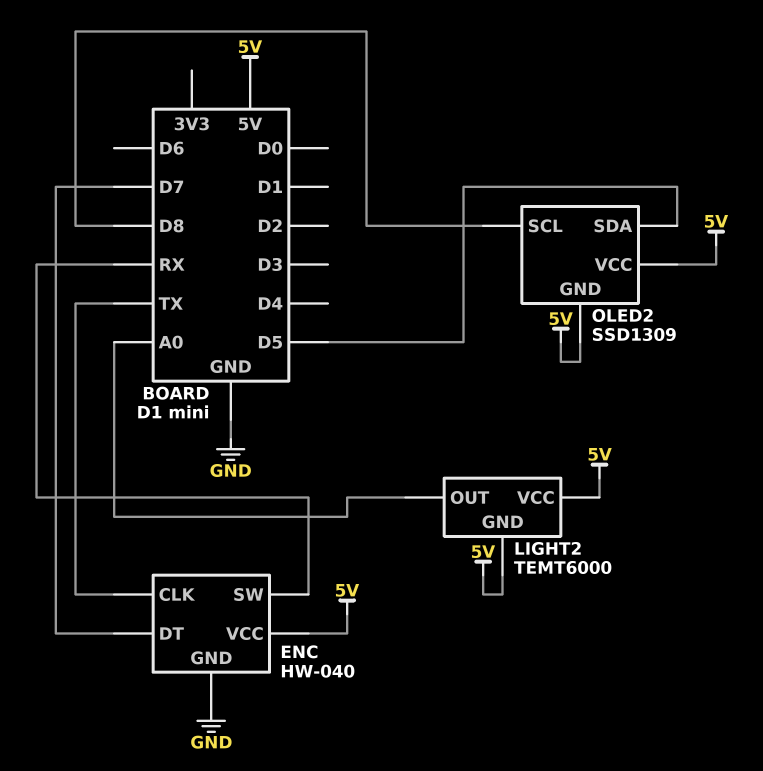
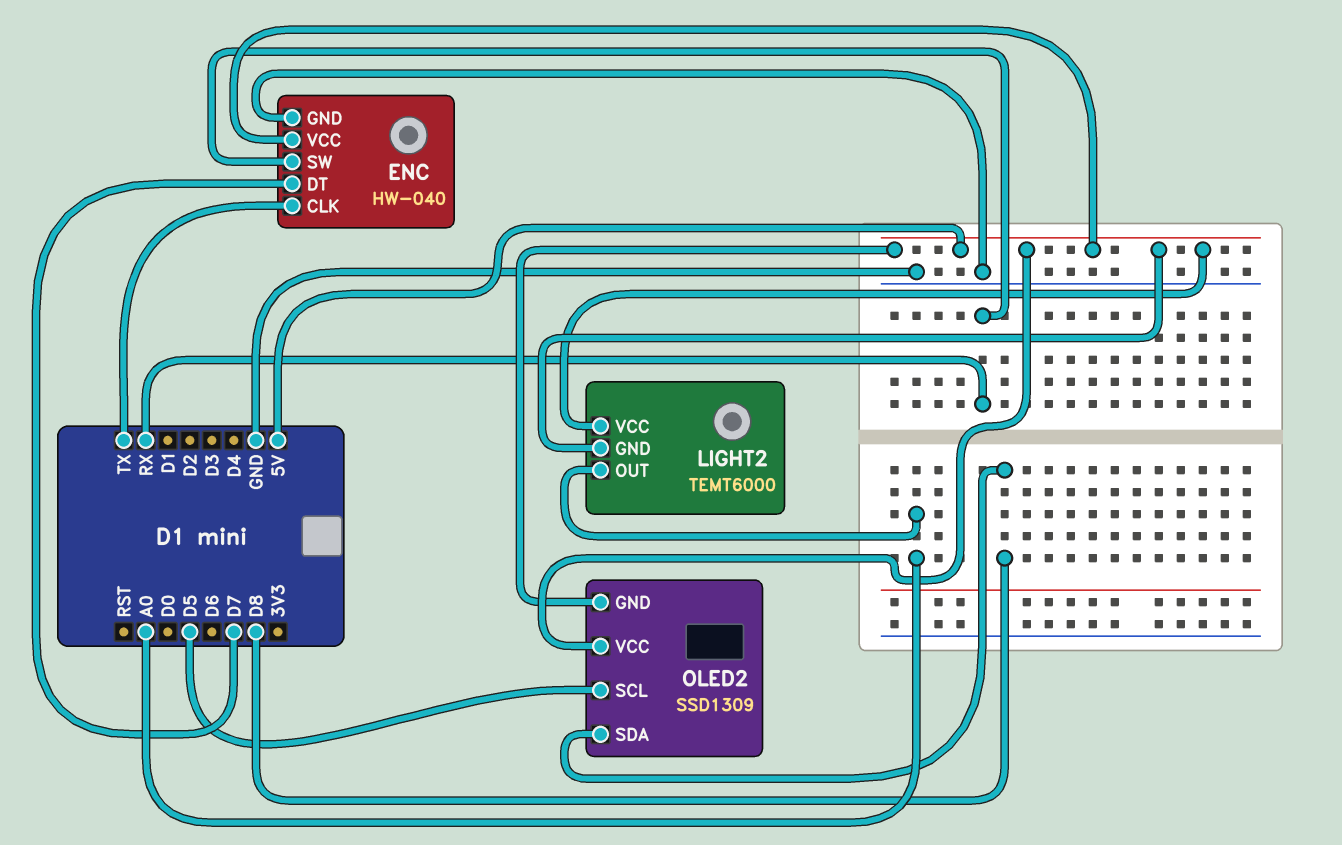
OLED2 pin SCL: D8 -> D5
OLED2 pin SDA: D5 -> D8

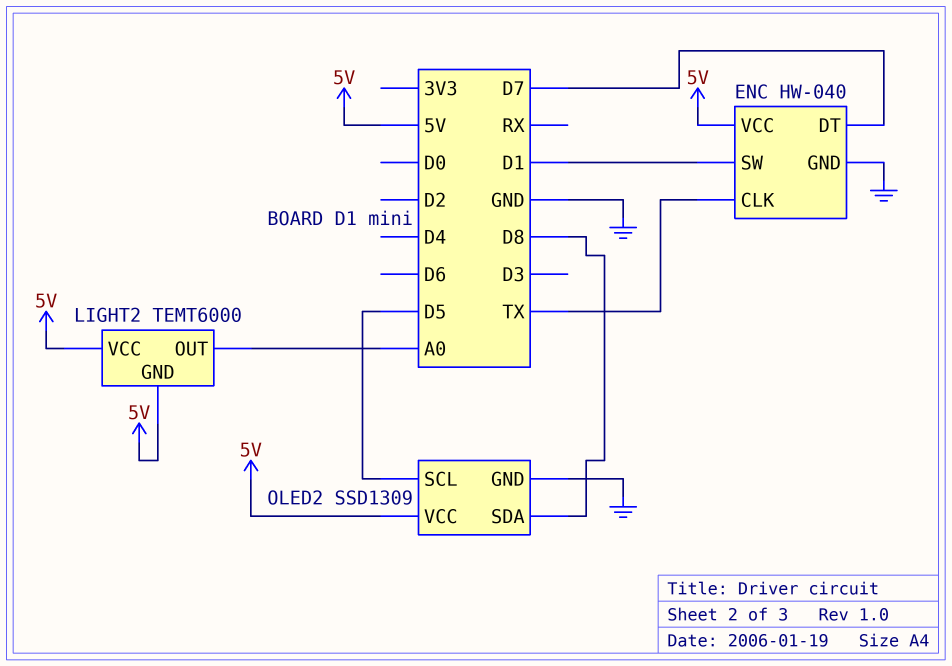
ENC pin SW: RX -> D1
OLED2 pin GND: 5V -> GND

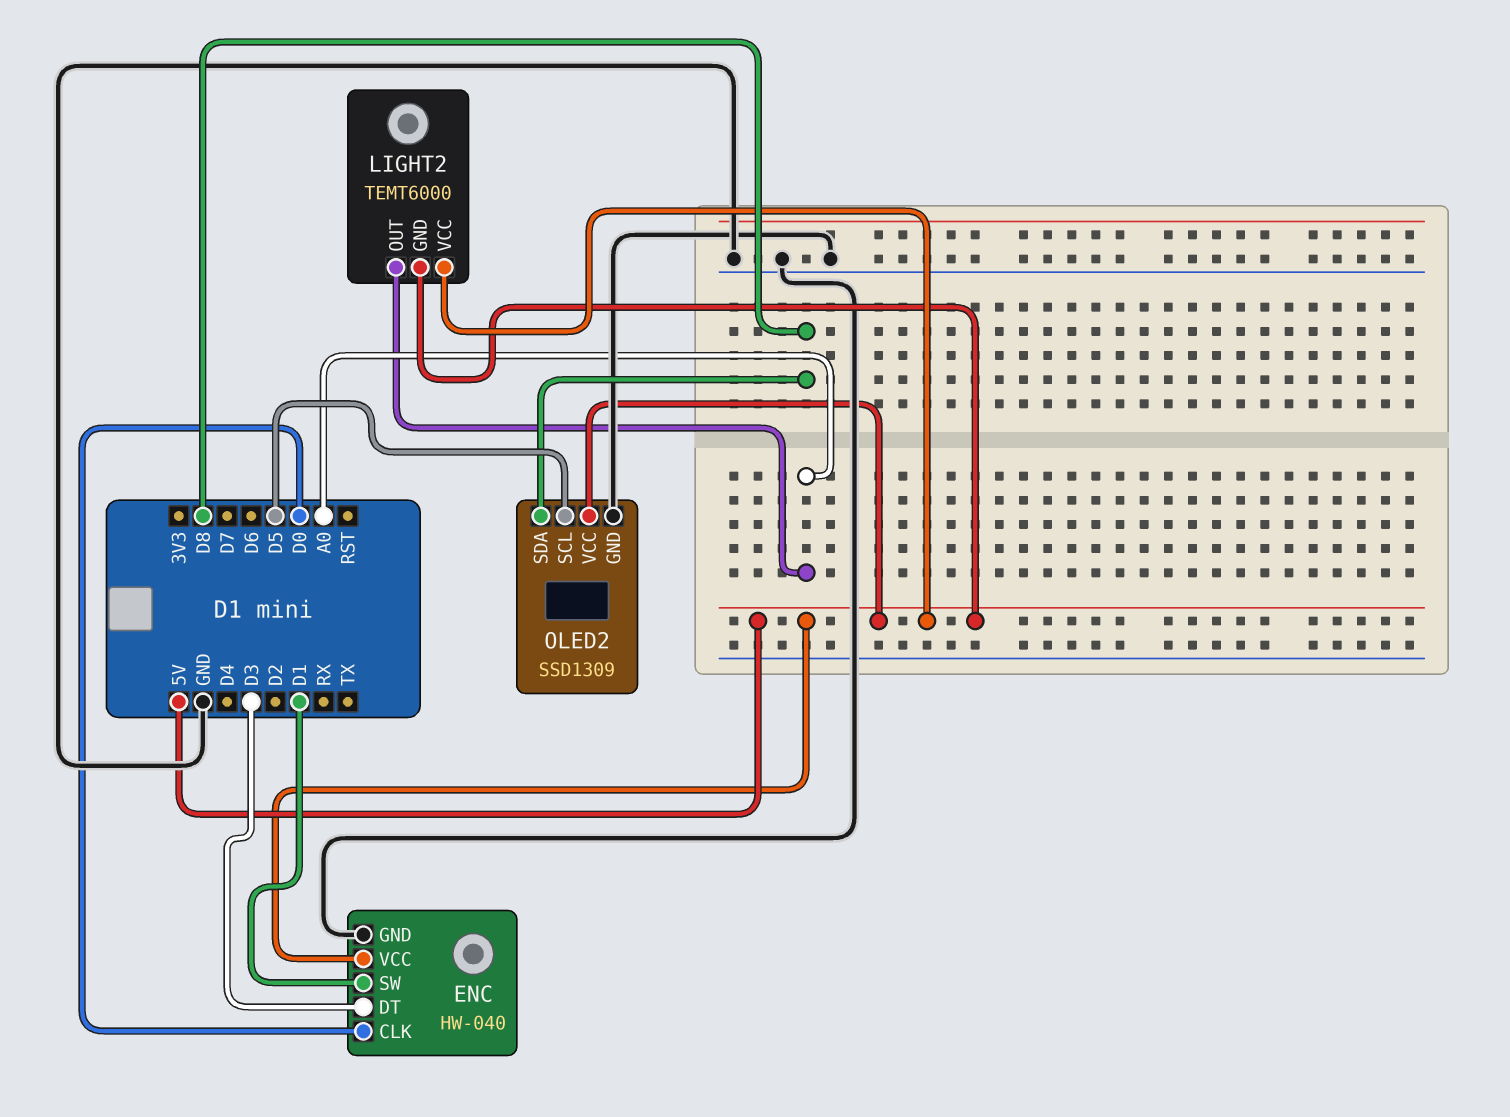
ENC pin CLK: TX -> D0
ENC pin DT: D7 -> D3

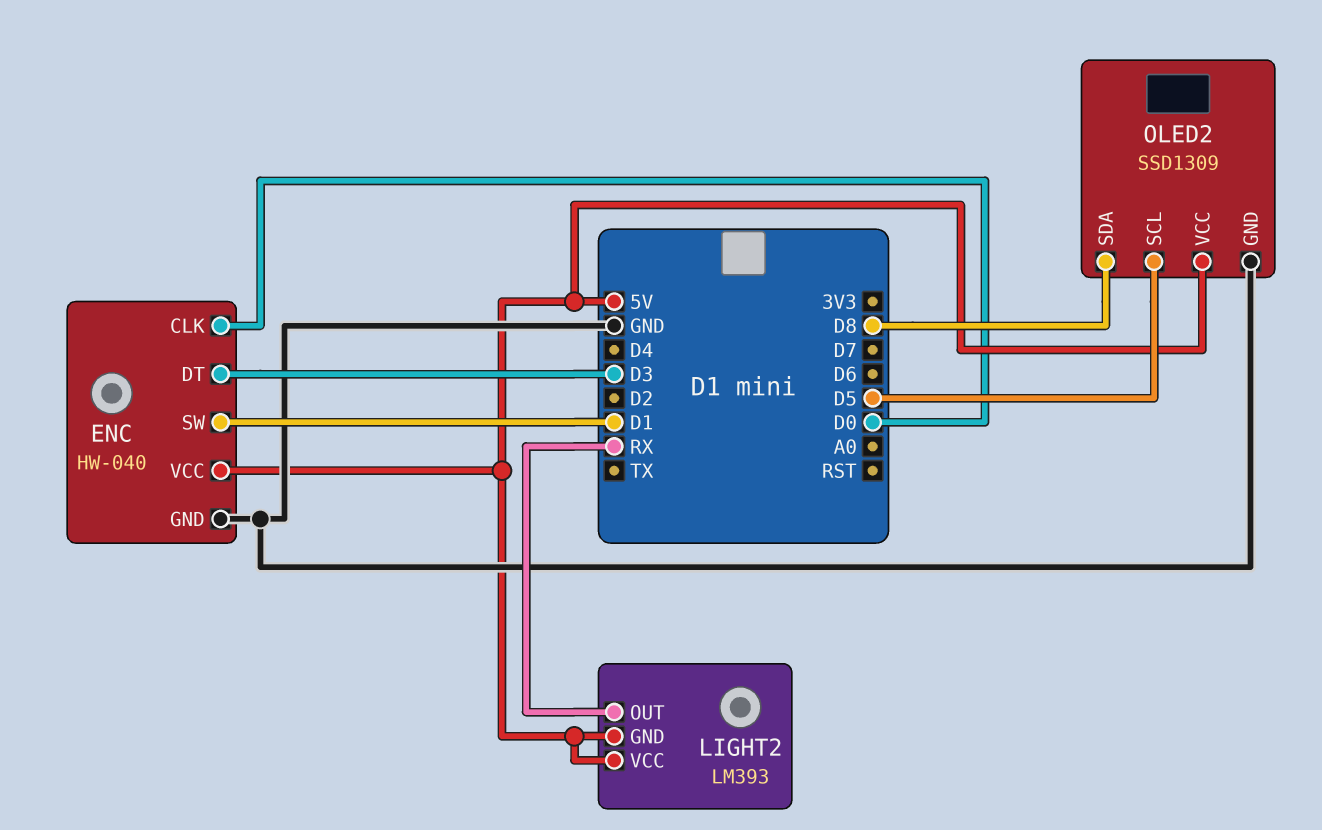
LIGHT2: TEMT6000 -> LM393
LIGHT2 pin OUT: A0 -> RX

